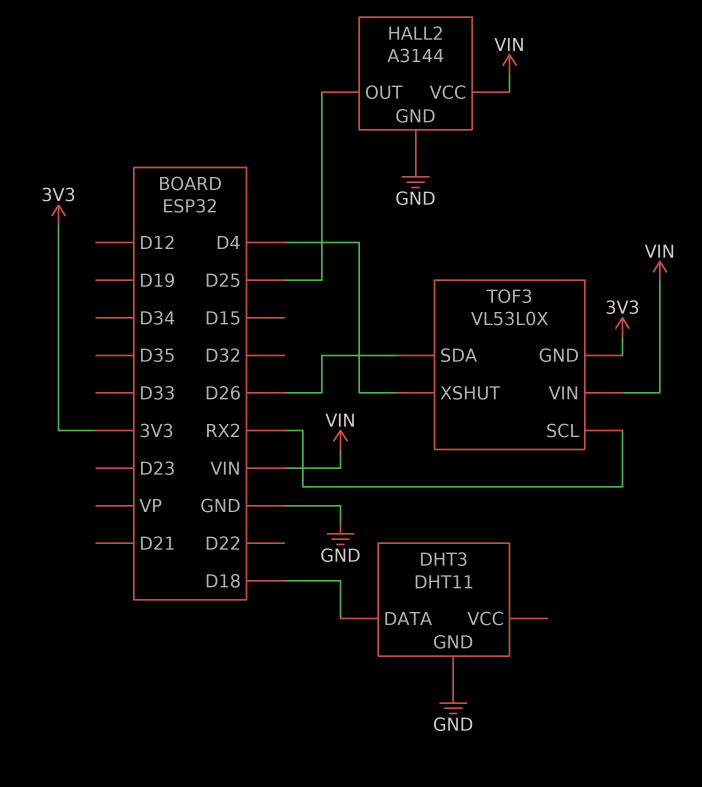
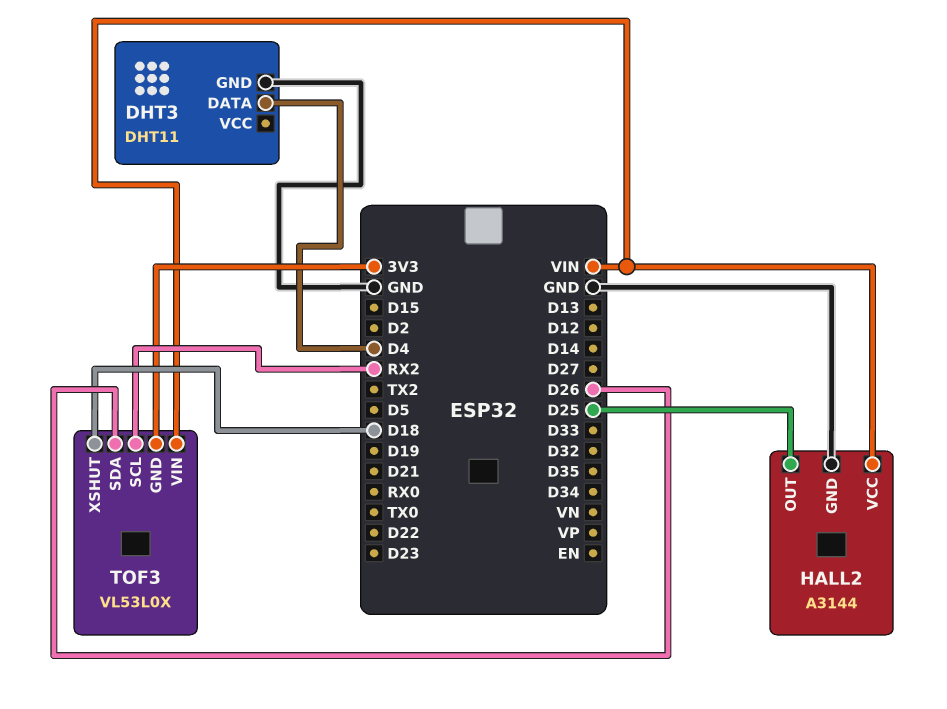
DHT3 pin DATA: D18 -> D4
TOF3 pin XSHUT: D4 -> D18

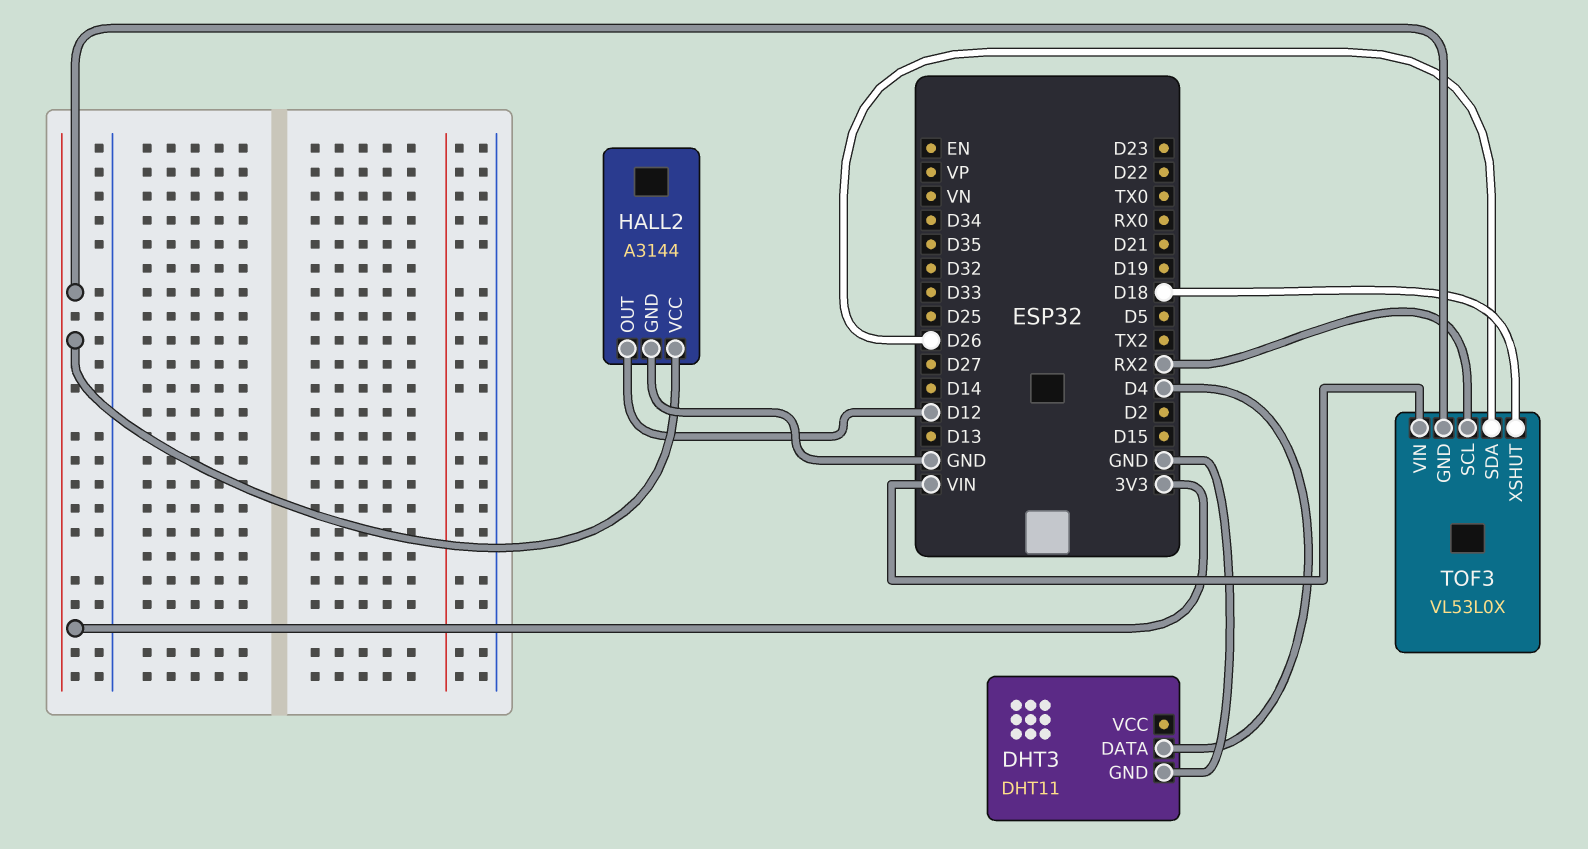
HALL2 pin OUT: D25 -> D12
HALL2 pin VCC: VIN -> 3V3

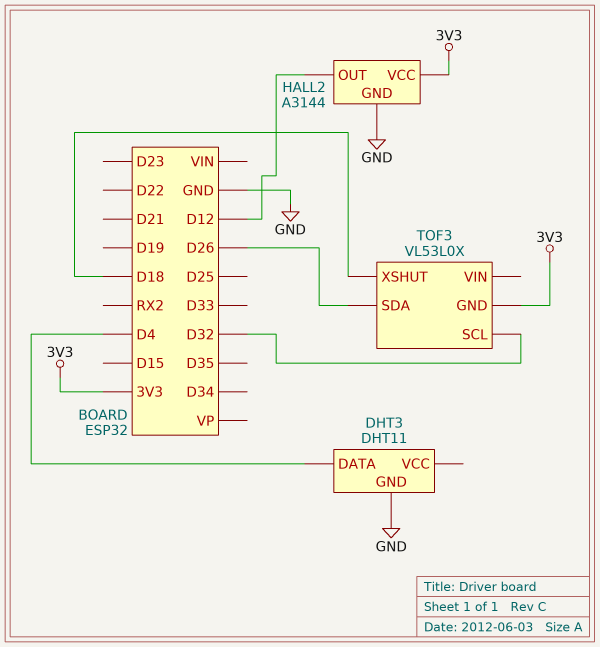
TOF3 pin SCL: RX2 -> D32
TOF3 pin VIN: VIN -> none

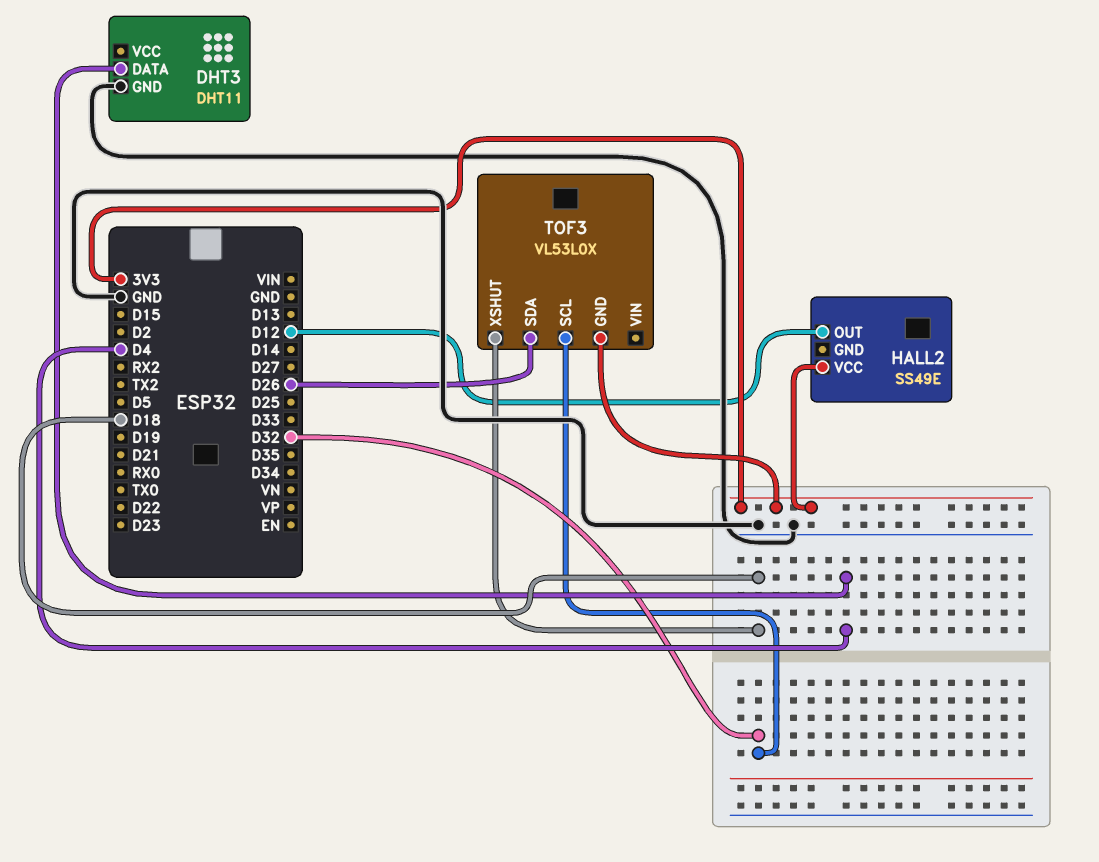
HALL2: A3144 -> SS49E
HALL2 pin GND: GND -> none

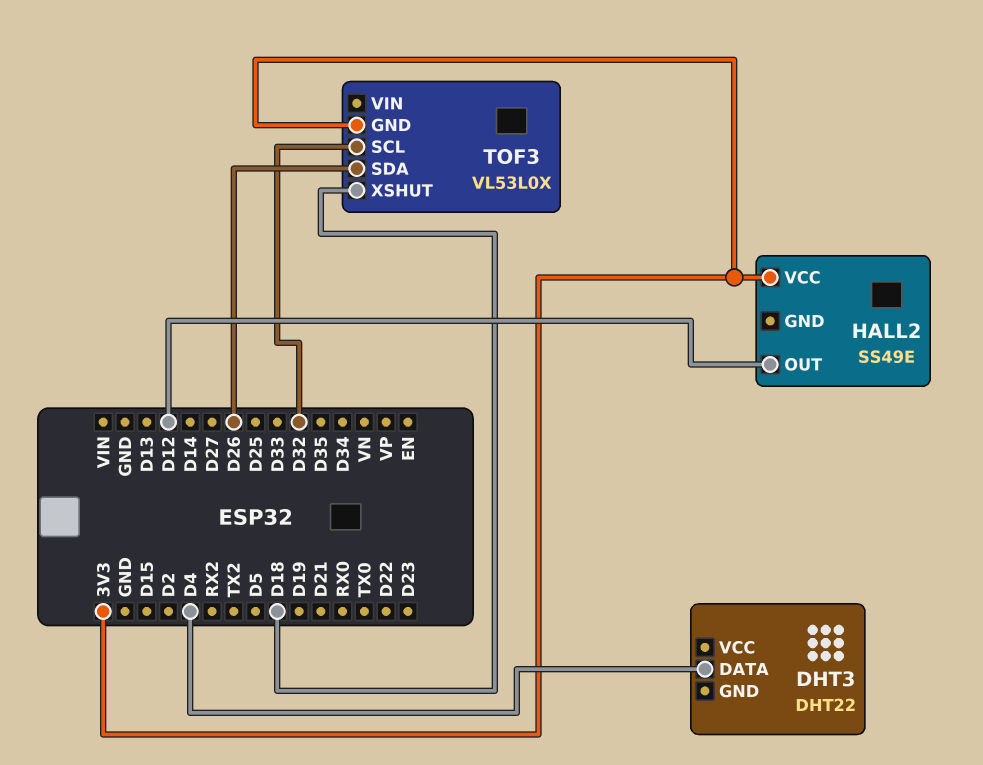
DHT3: DHT11 -> DHT22
DHT3 pin GND: GND -> none

